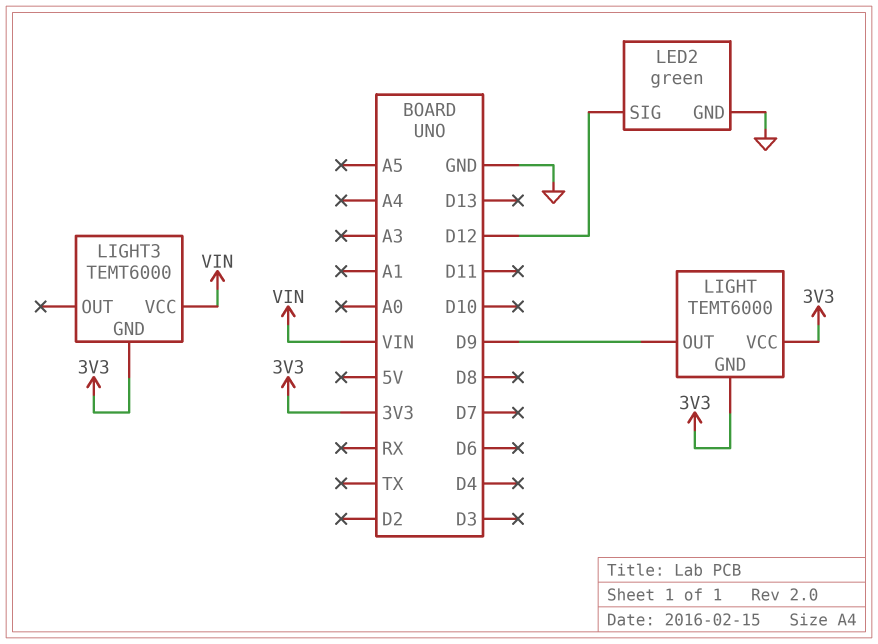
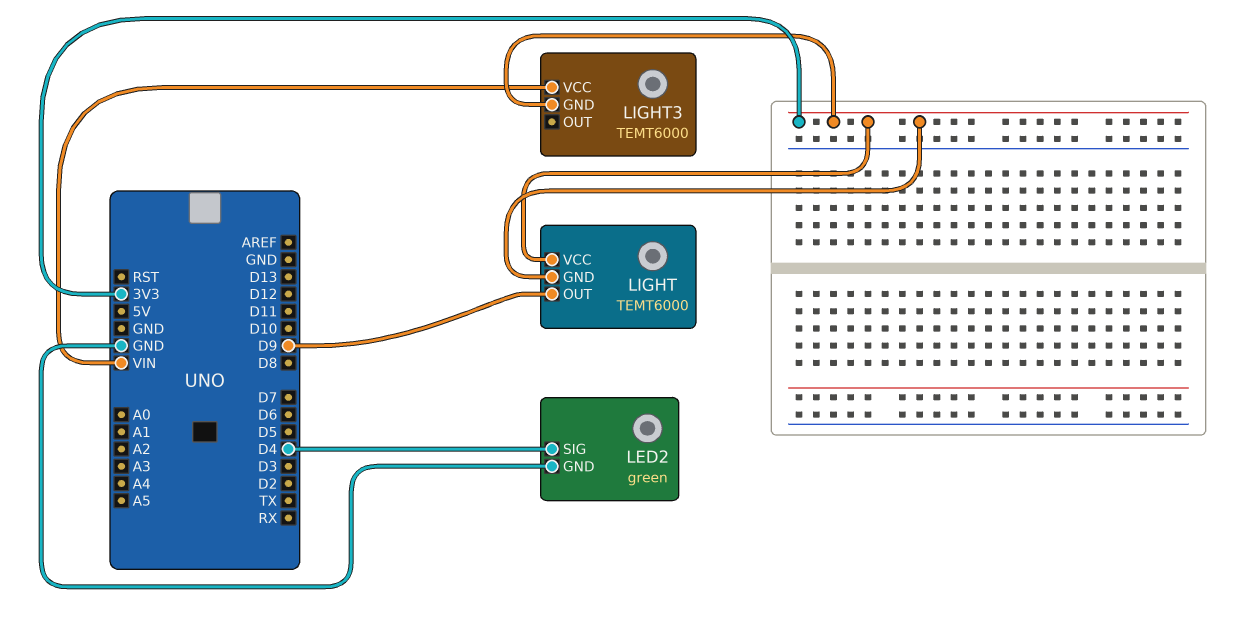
LED2 pin SIG: D12 -> D4

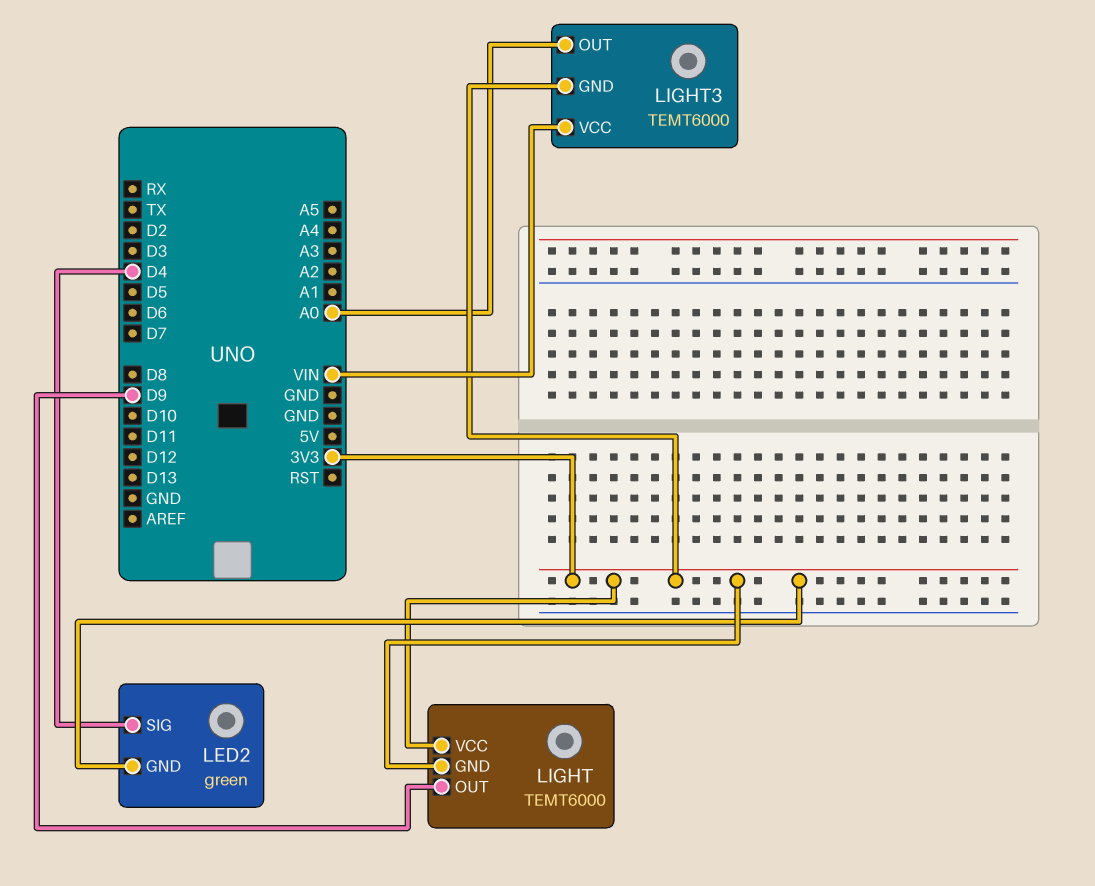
LED2 pin GND: GND -> 3V3
LIGHT3 pin OUT: none -> A0

